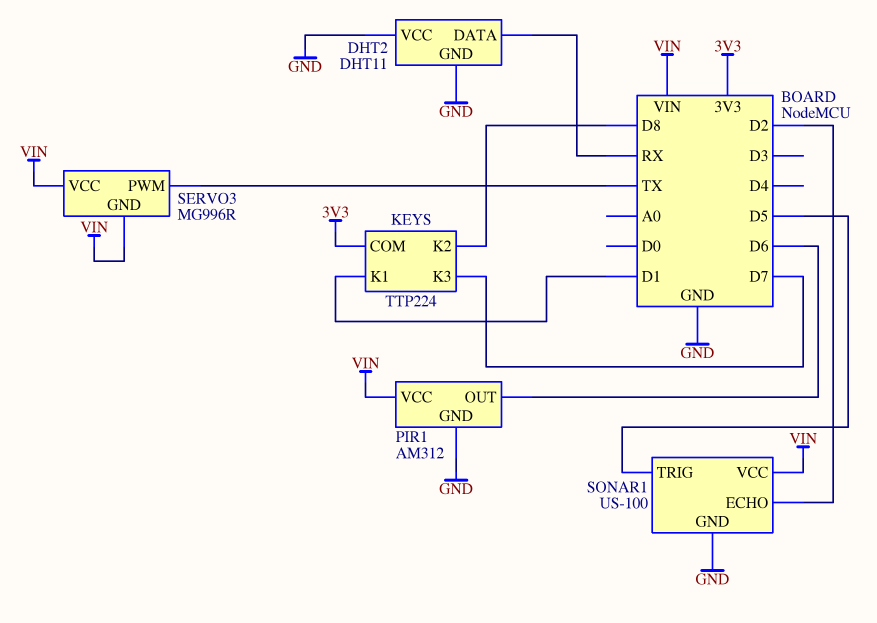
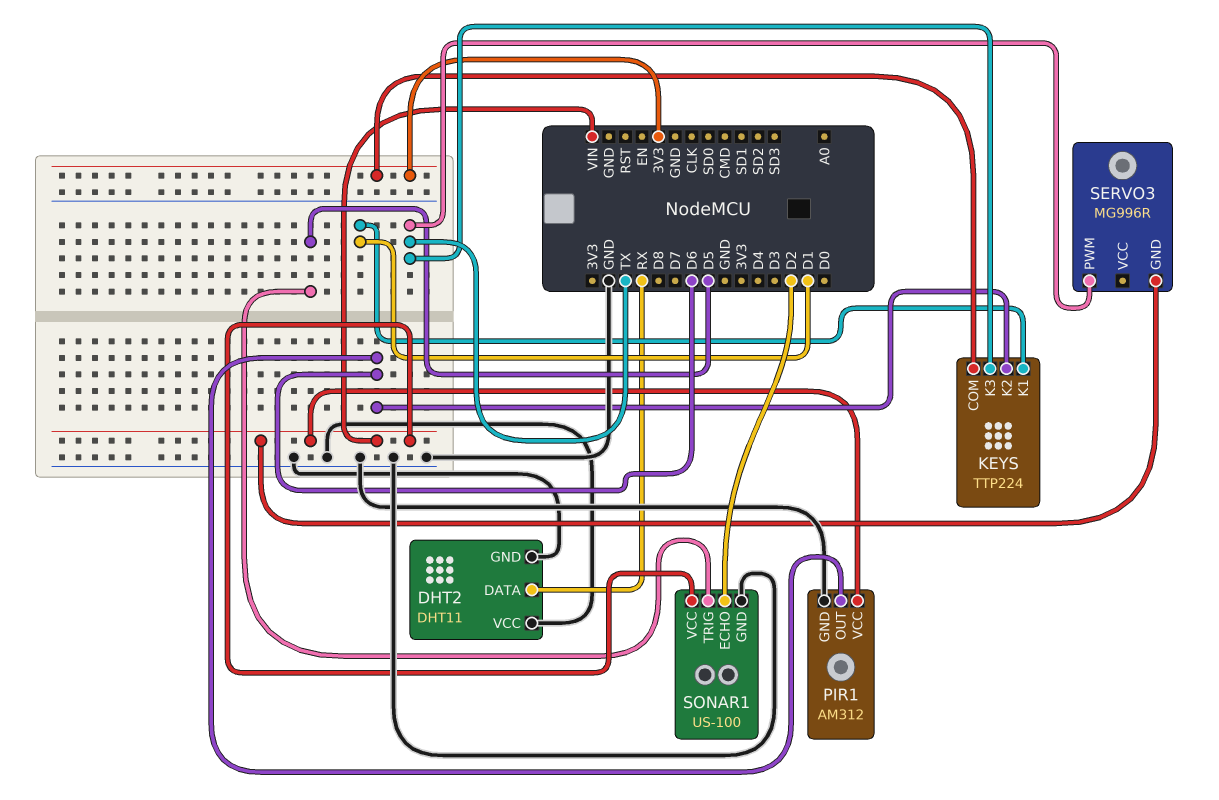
KEYS pin K2: D8 -> D6
KEYS pin K3: D7 -> TX
SERVO3 pin VCC: VIN -> none

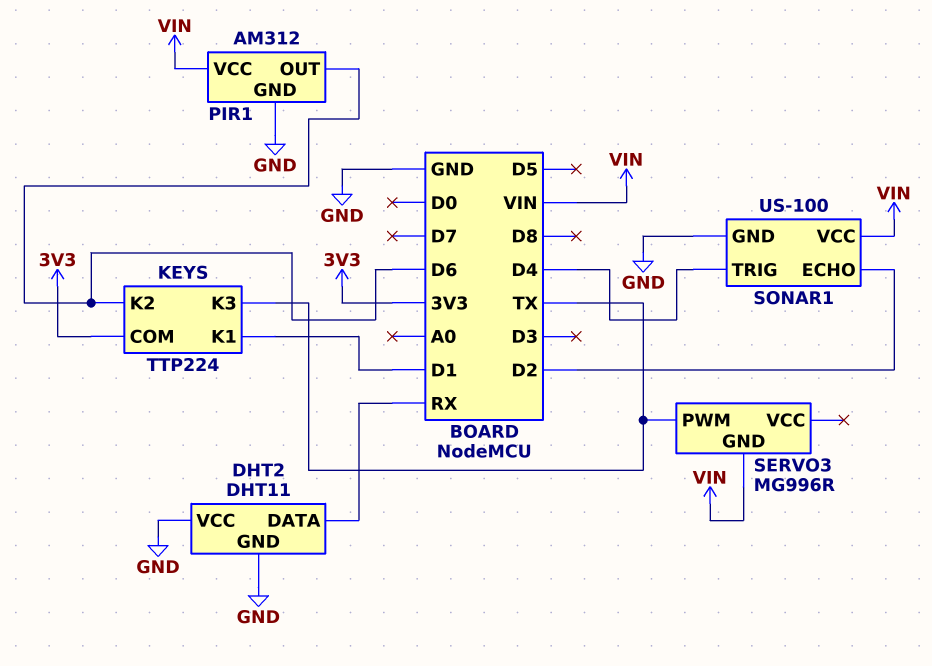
SONAR1 pin TRIG: D5 -> D4

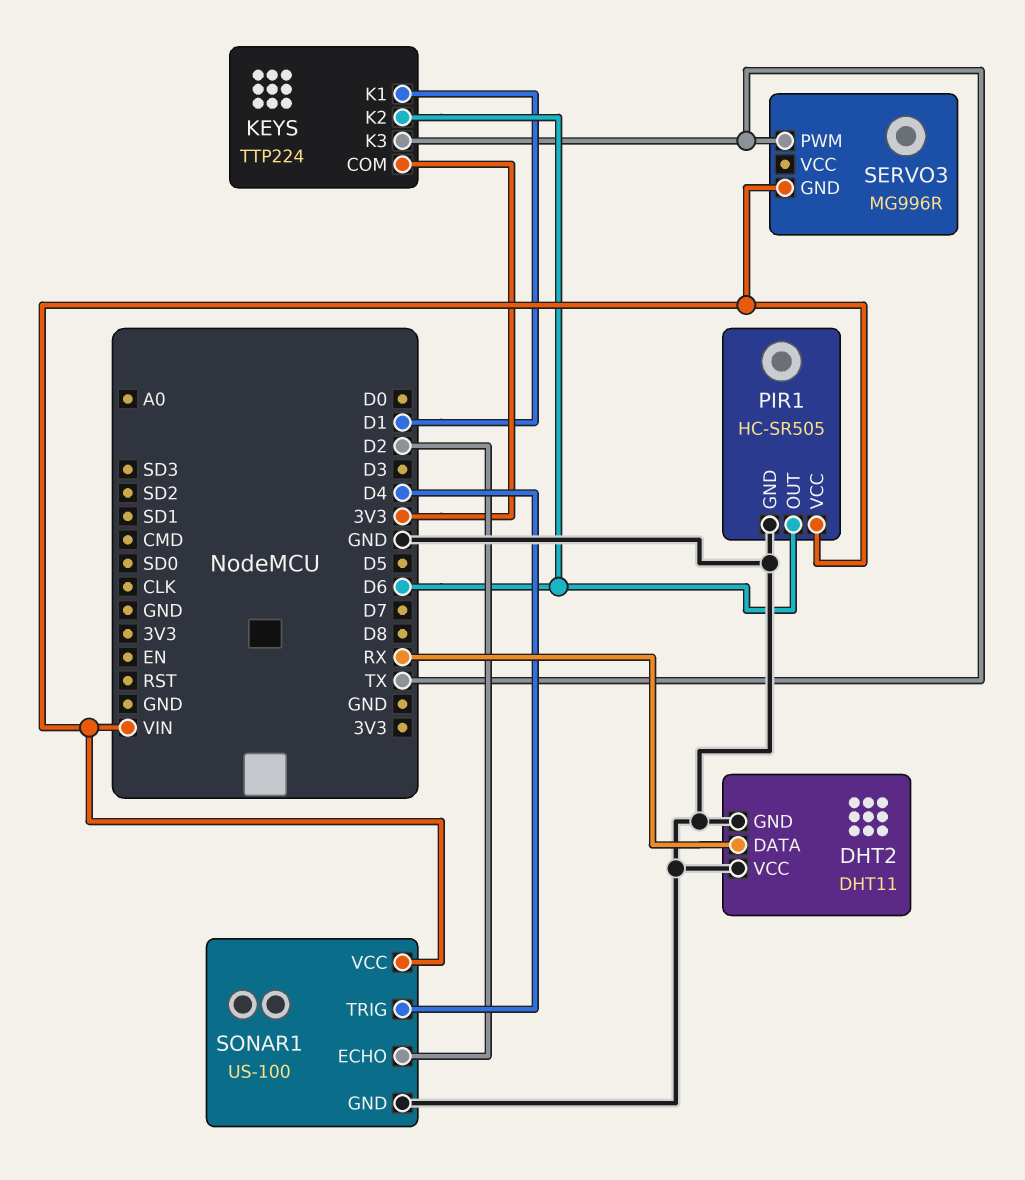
PIR1: AM312 -> HC-SR505

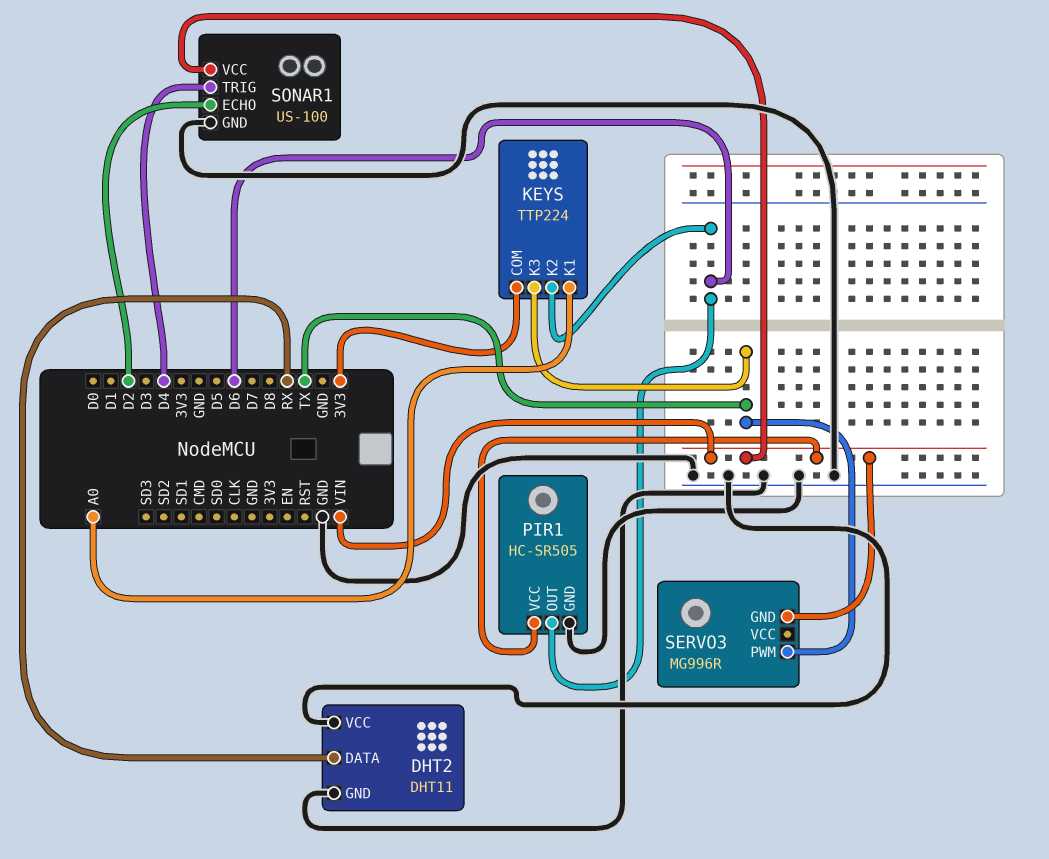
KEYS pin K1: D1 -> A0

